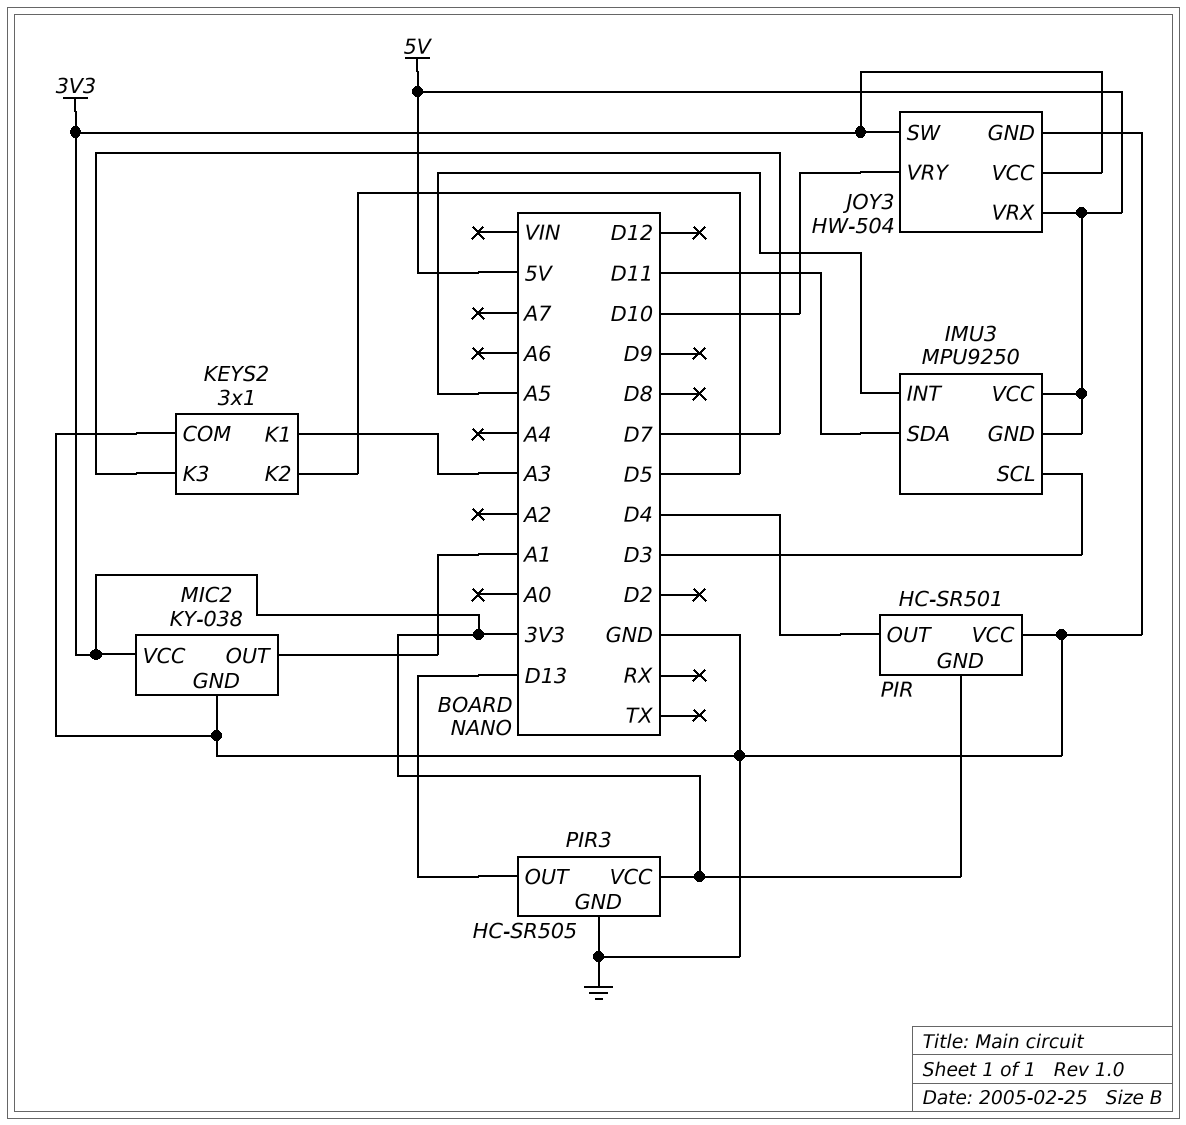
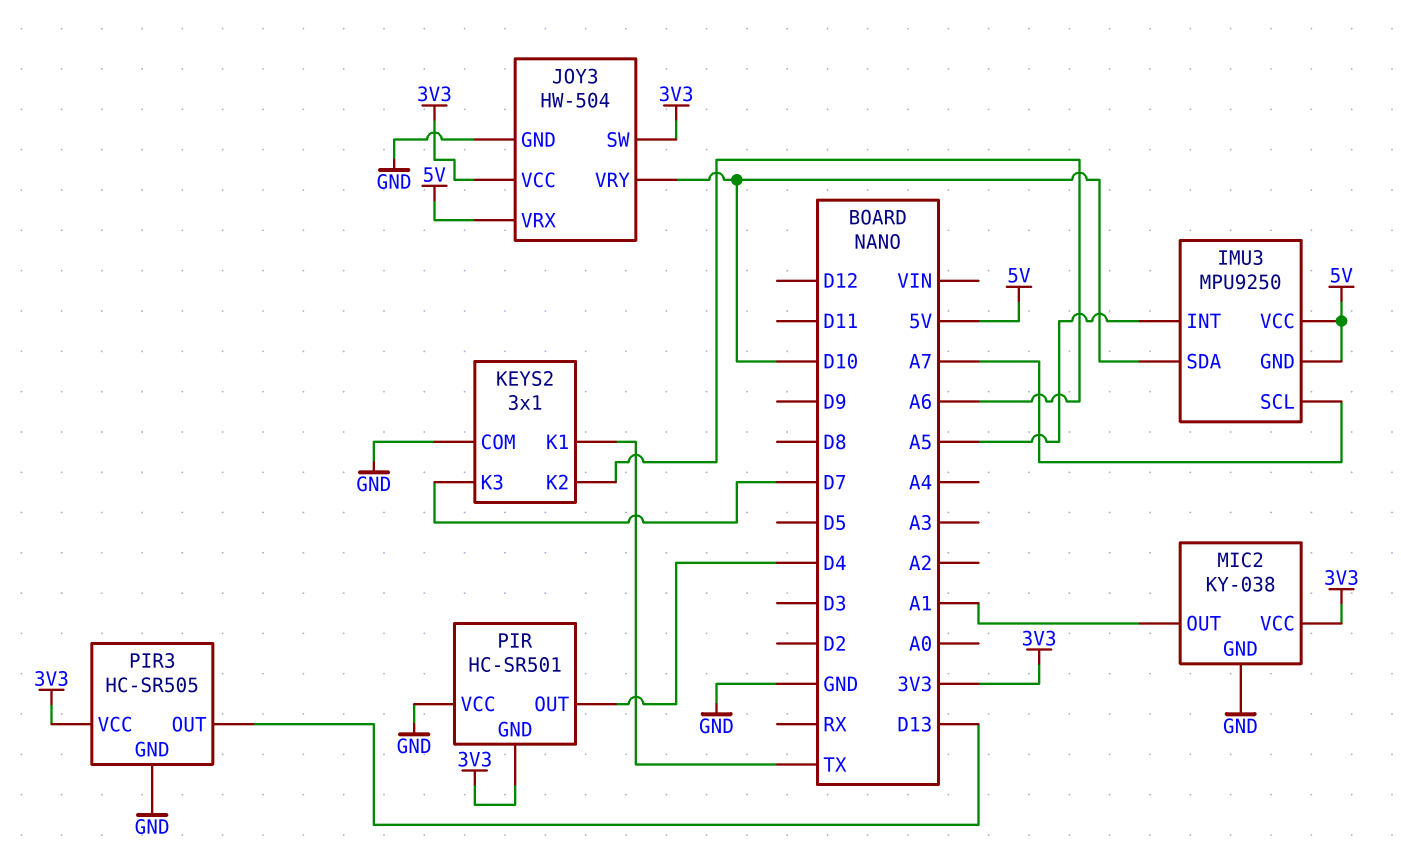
IMU3 pin SCL: D3 -> A7
IMU3 pin SDA: D11 -> D10
KEYS2 pin K1: A3 -> TX
KEYS2 pin K2: D5 -> A6

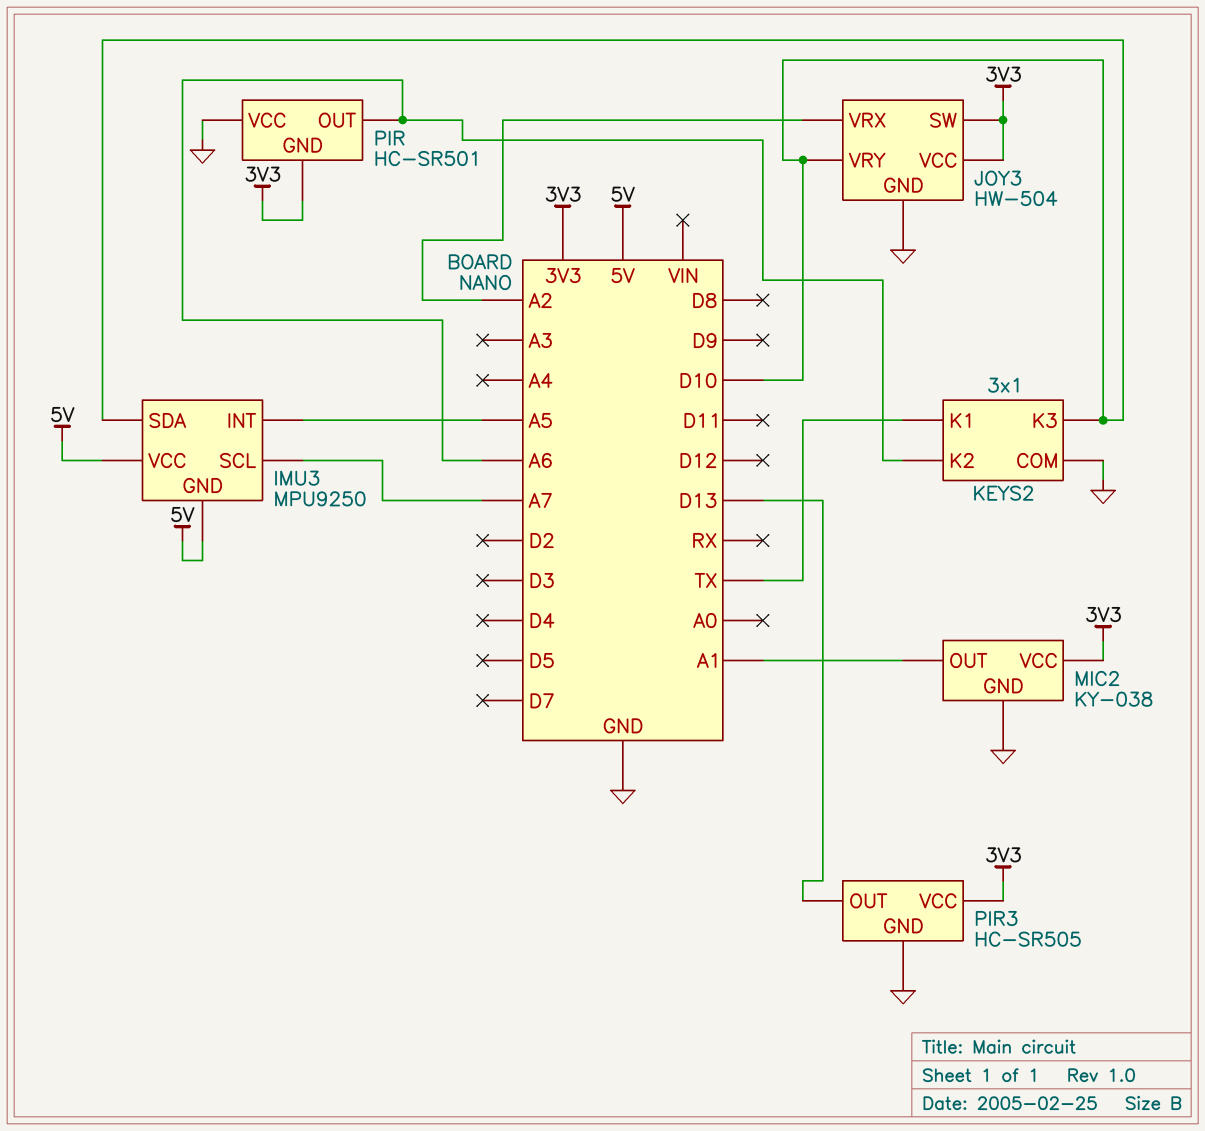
JOY3 pin VRX: 5V -> A2
KEYS2 pin K3: D7 -> D10
PIR pin OUT: D4 -> A6

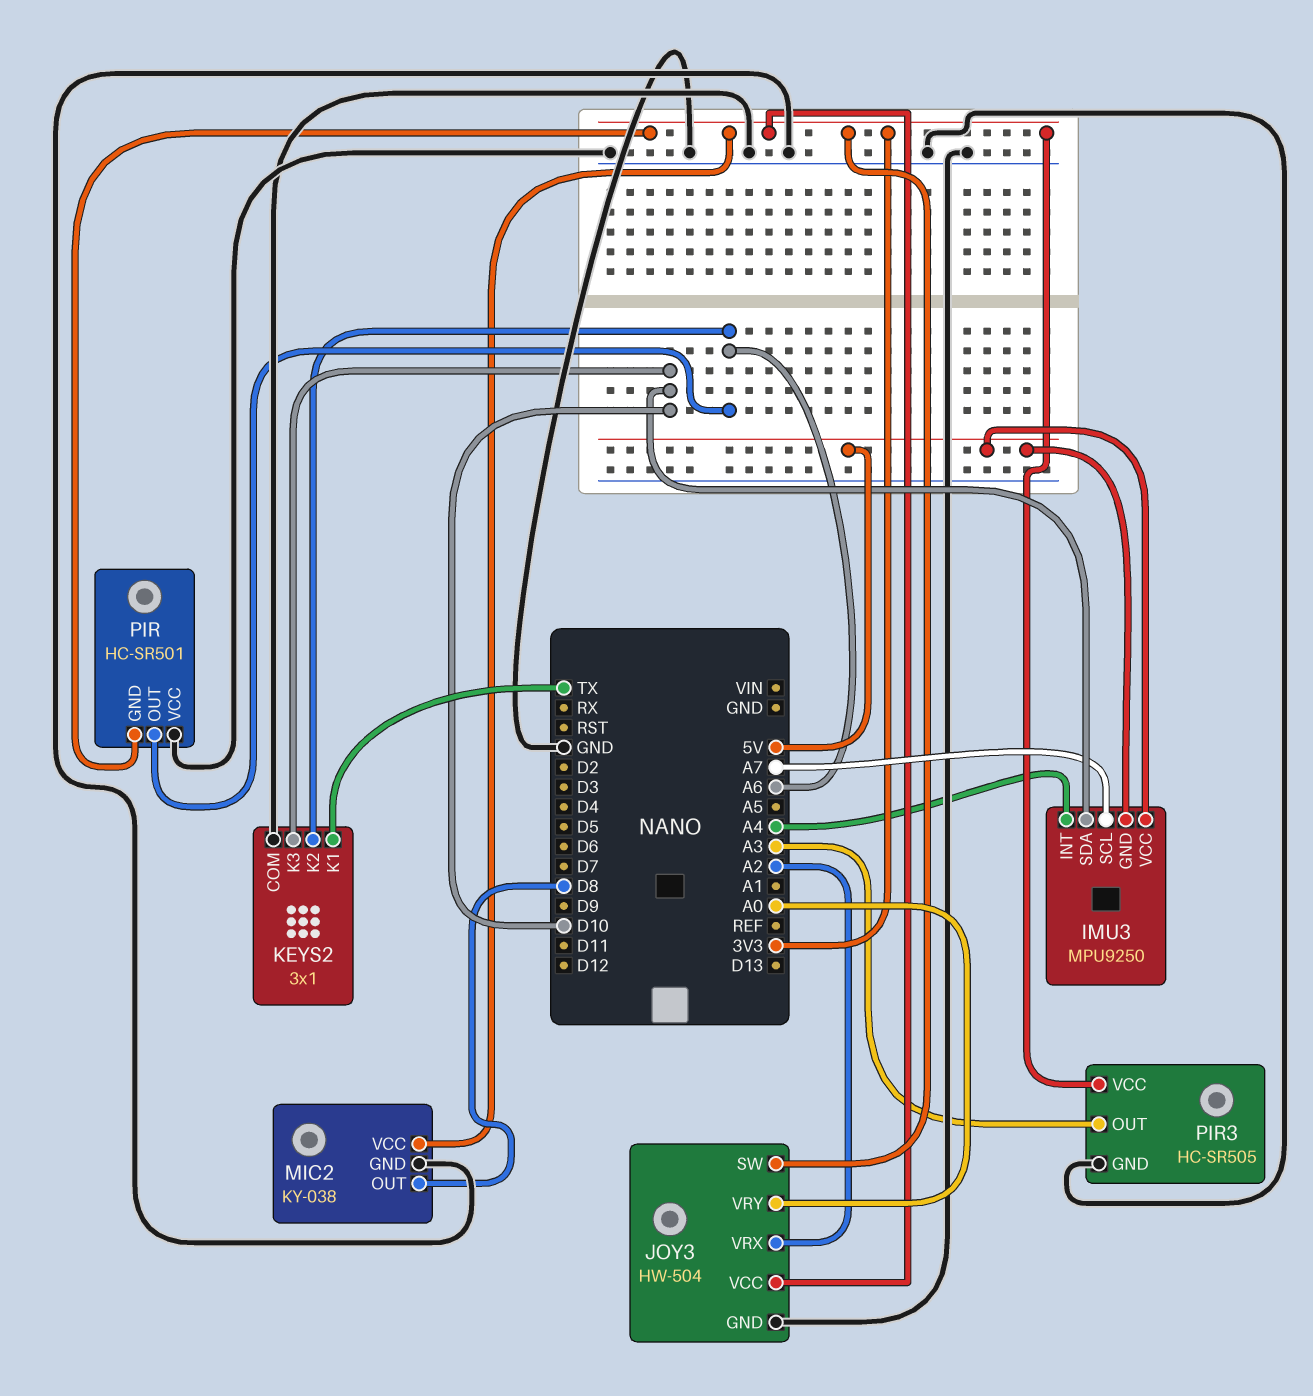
IMU3 pin INT: A5 -> A4
JOY3 pin VRY: D10 -> A0
MIC2 pin OUT: A1 -> D8
PIR3 pin OUT: D13 -> A3

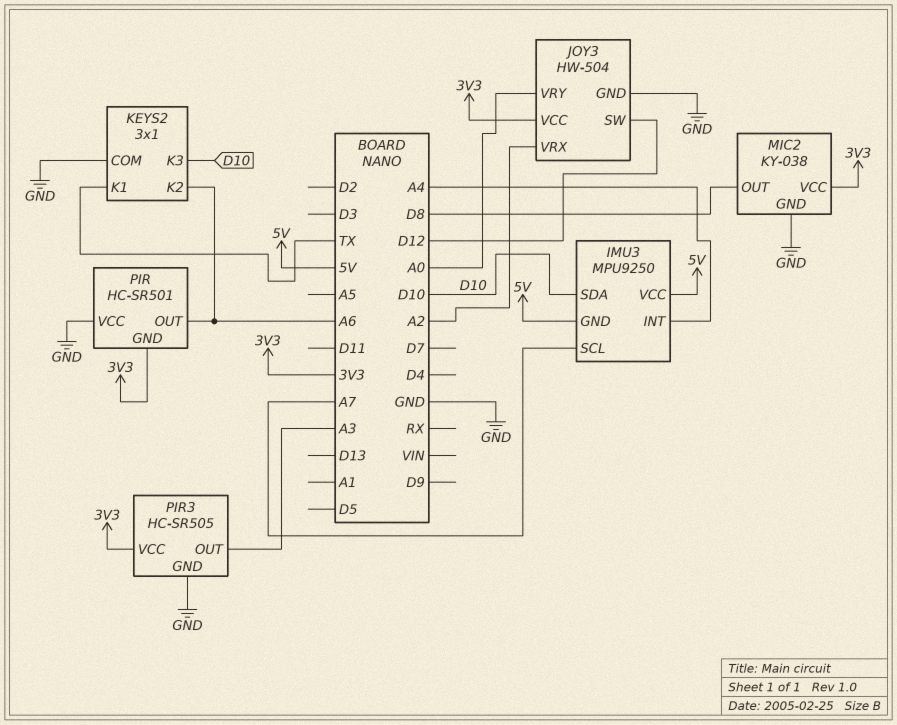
JOY3 pin SW: 3V3 -> D12

